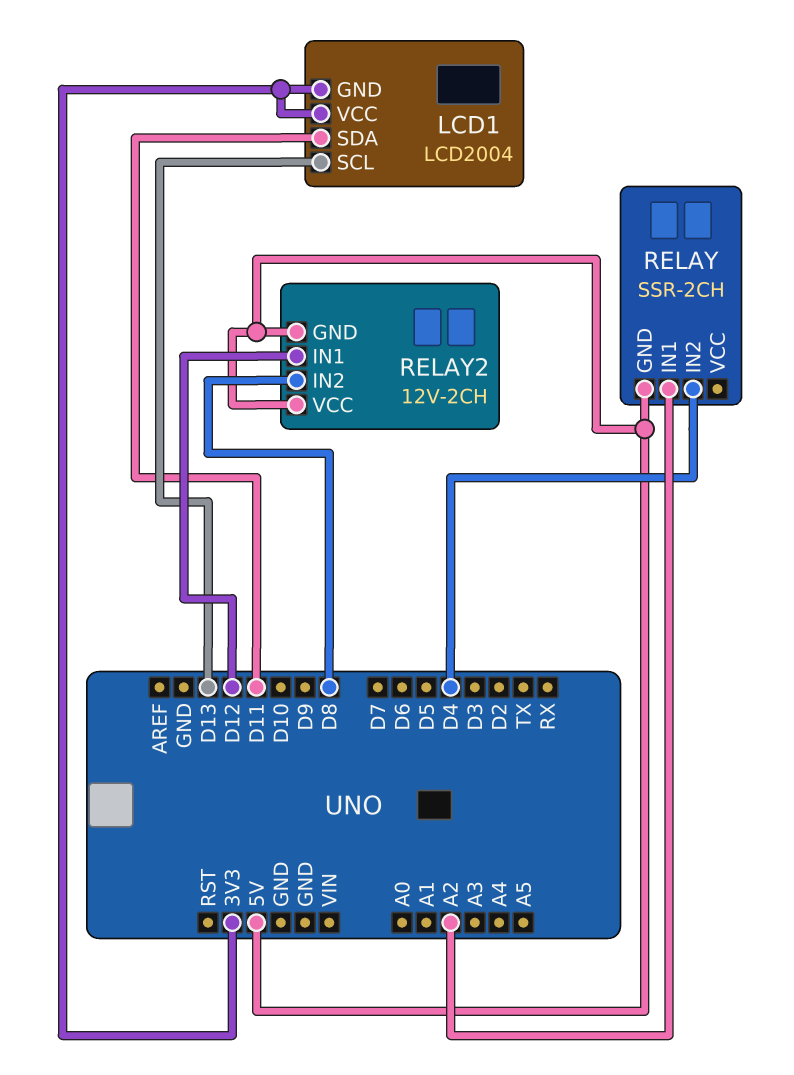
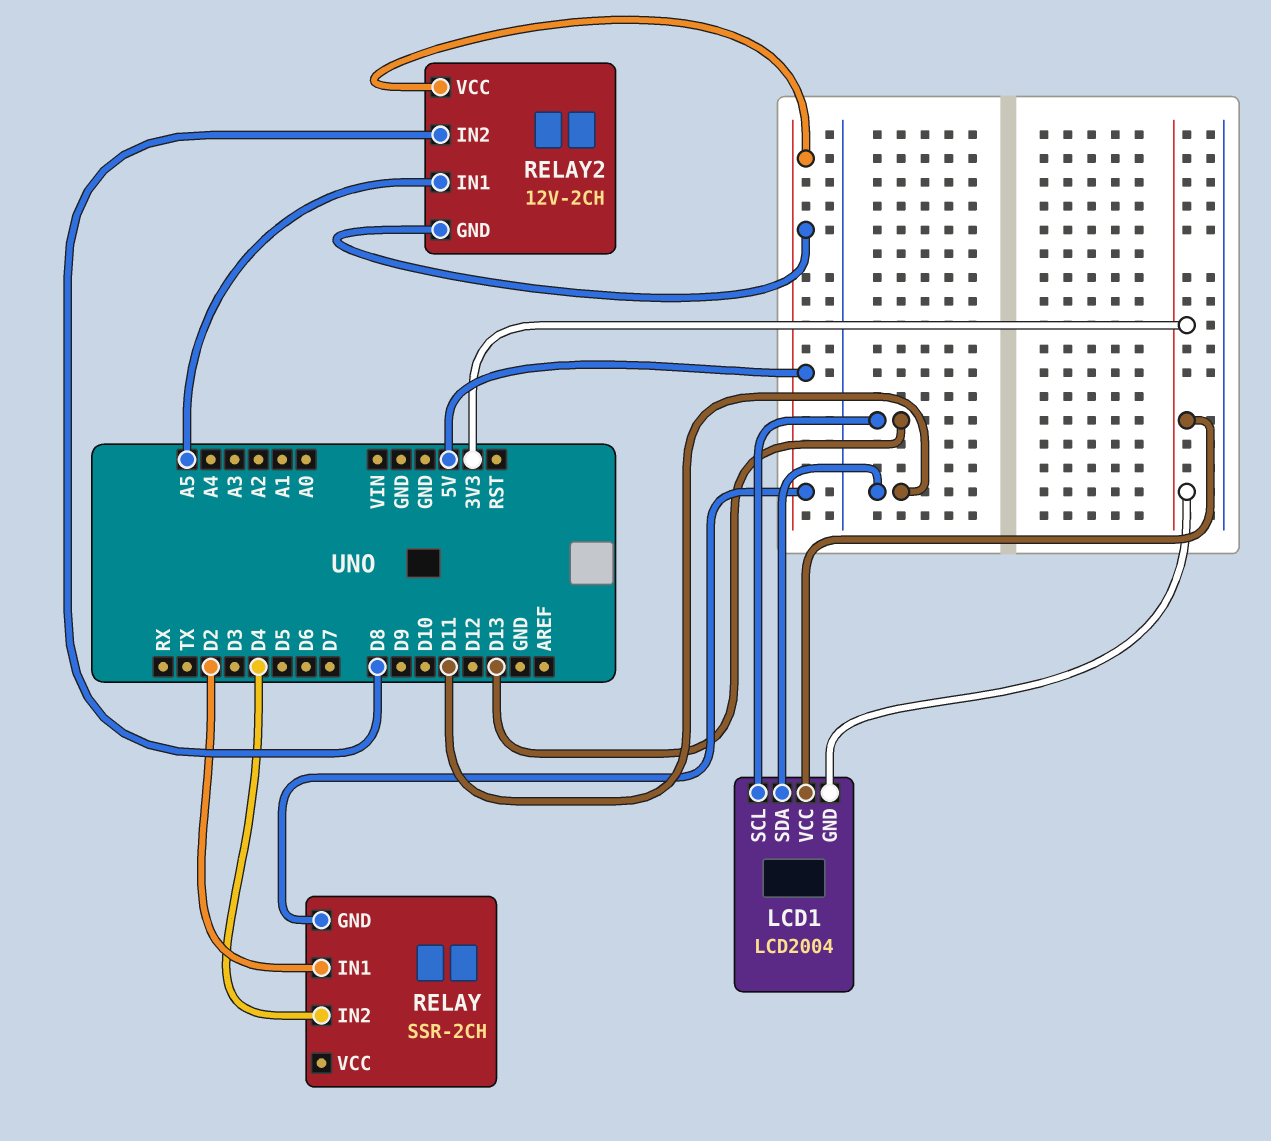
RELAY pin IN1: A2 -> D2
RELAY2 pin IN1: D12 -> A5

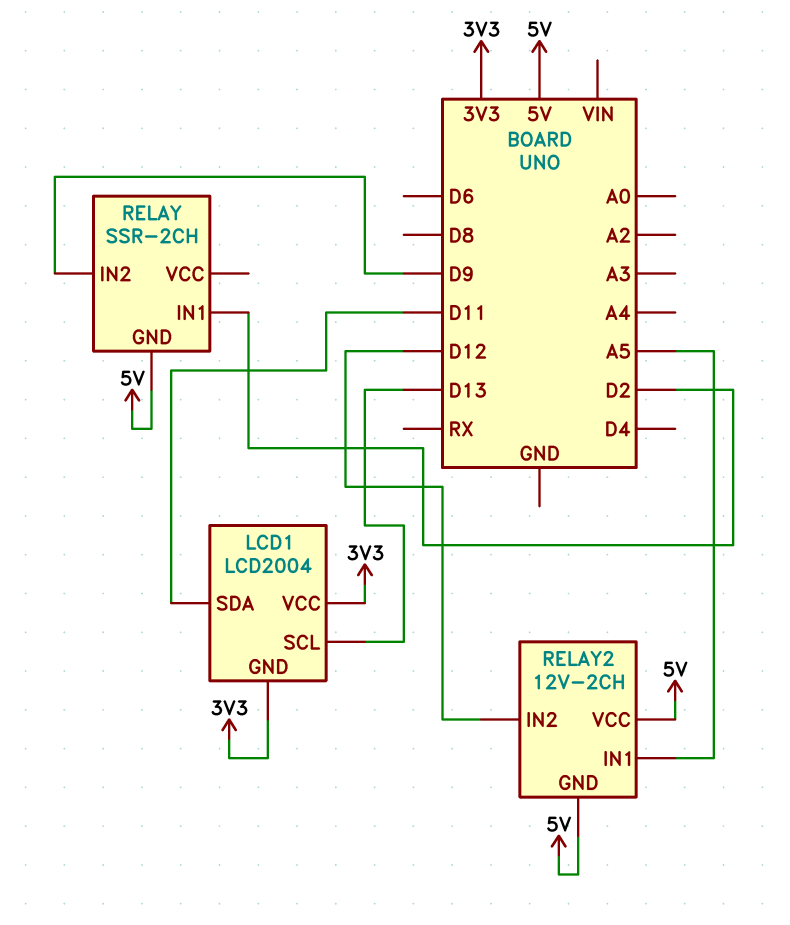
RELAY pin IN2: D4 -> D9
RELAY2 pin IN2: D8 -> D12

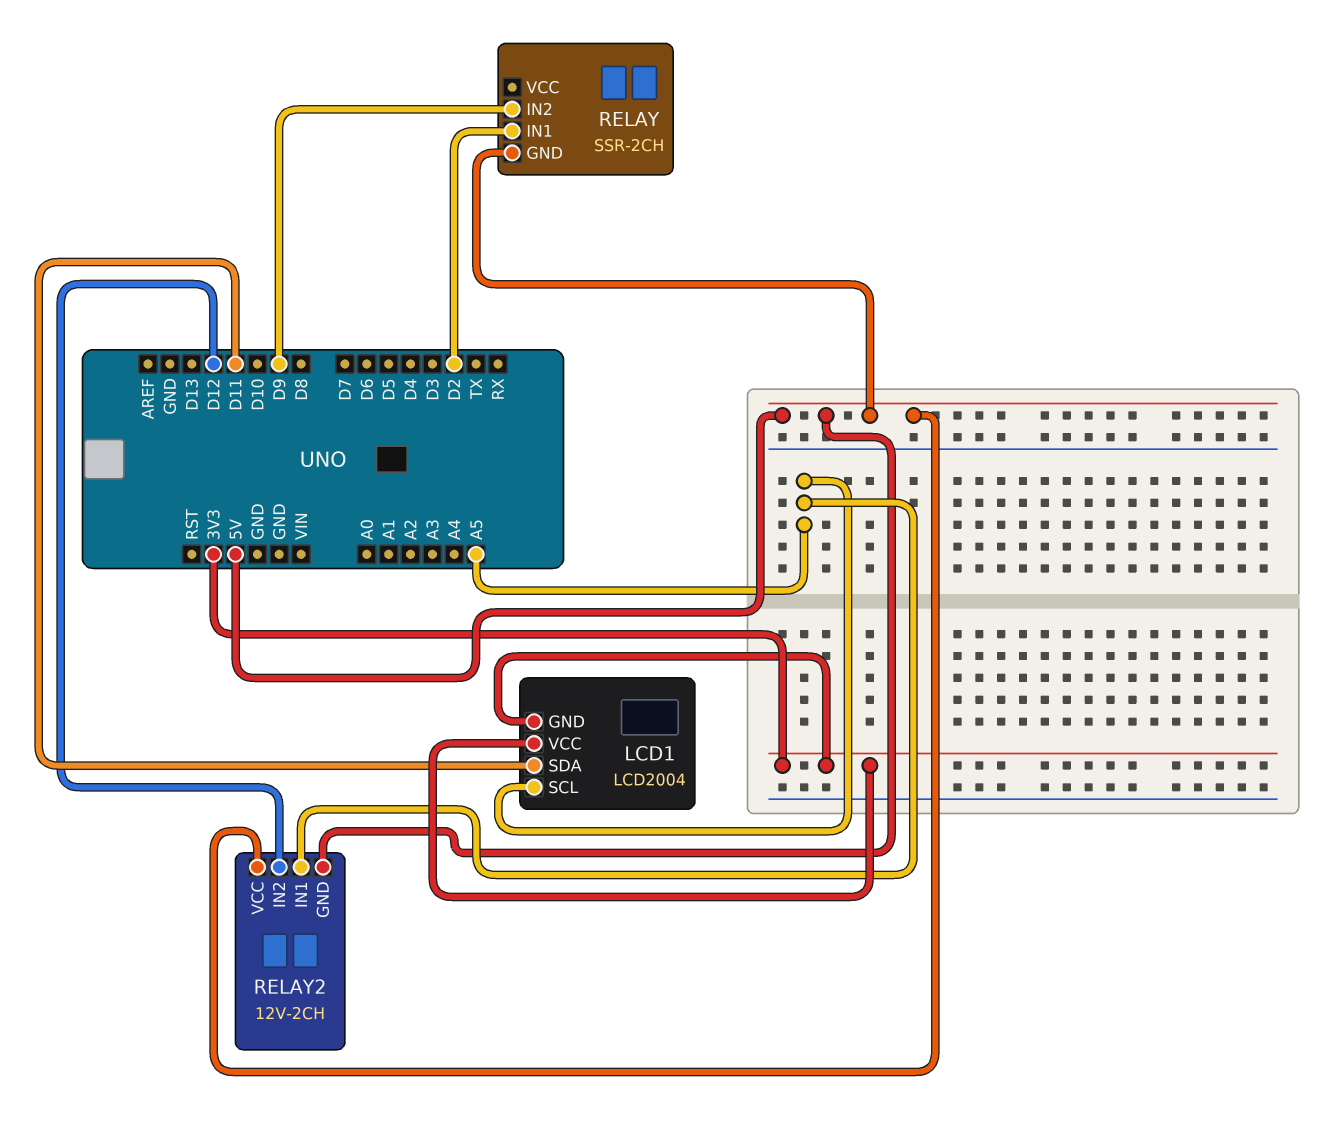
LCD1 pin SCL: D13 -> A5

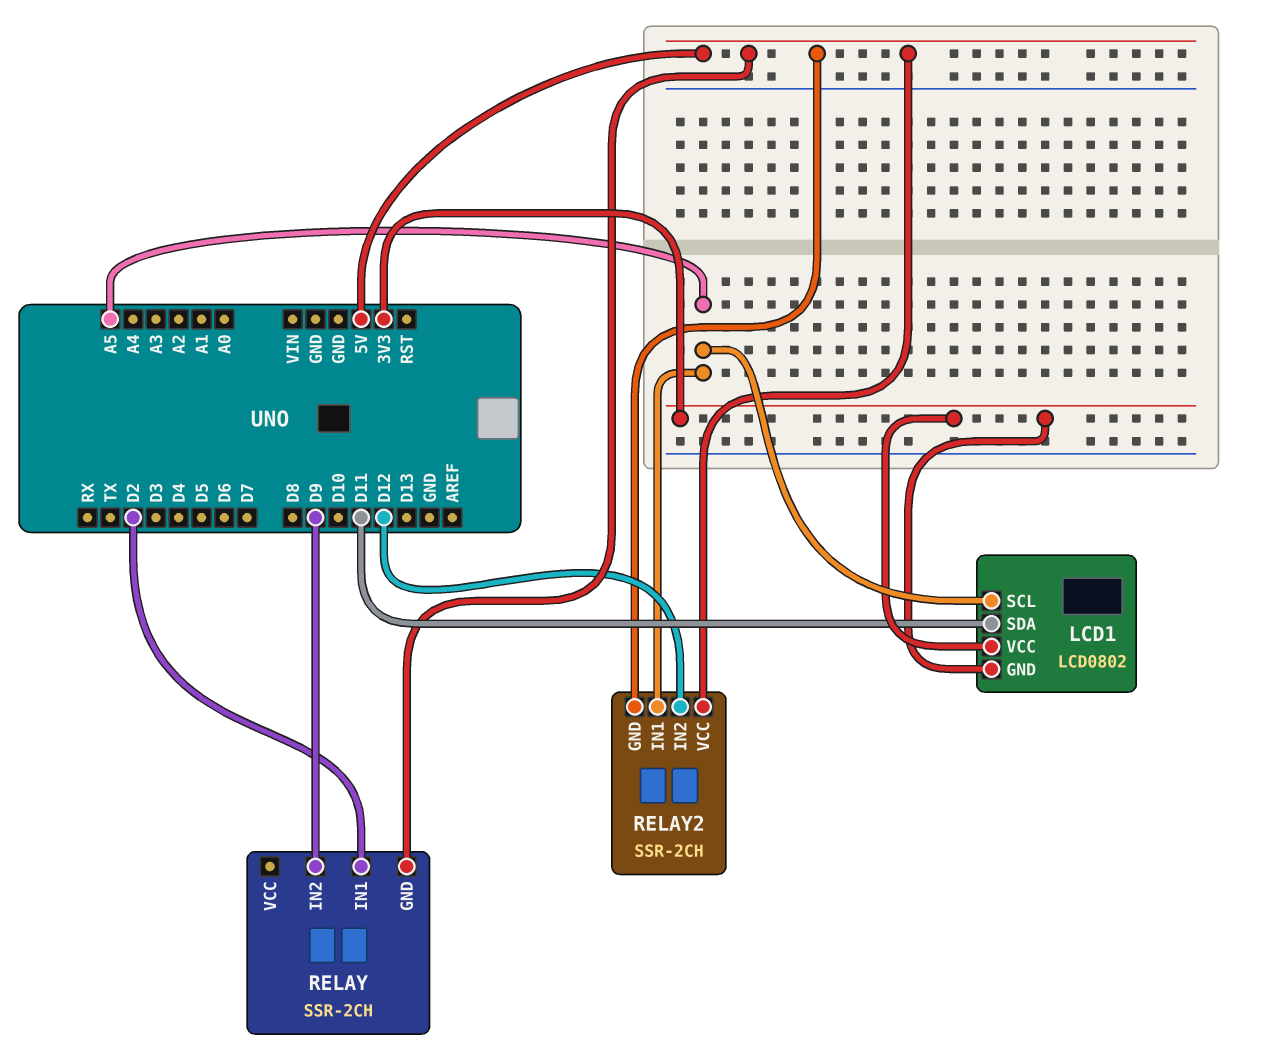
LCD1: LCD2004 -> LCD0802
RELAY2: 12V-2CH -> SSR-2CH

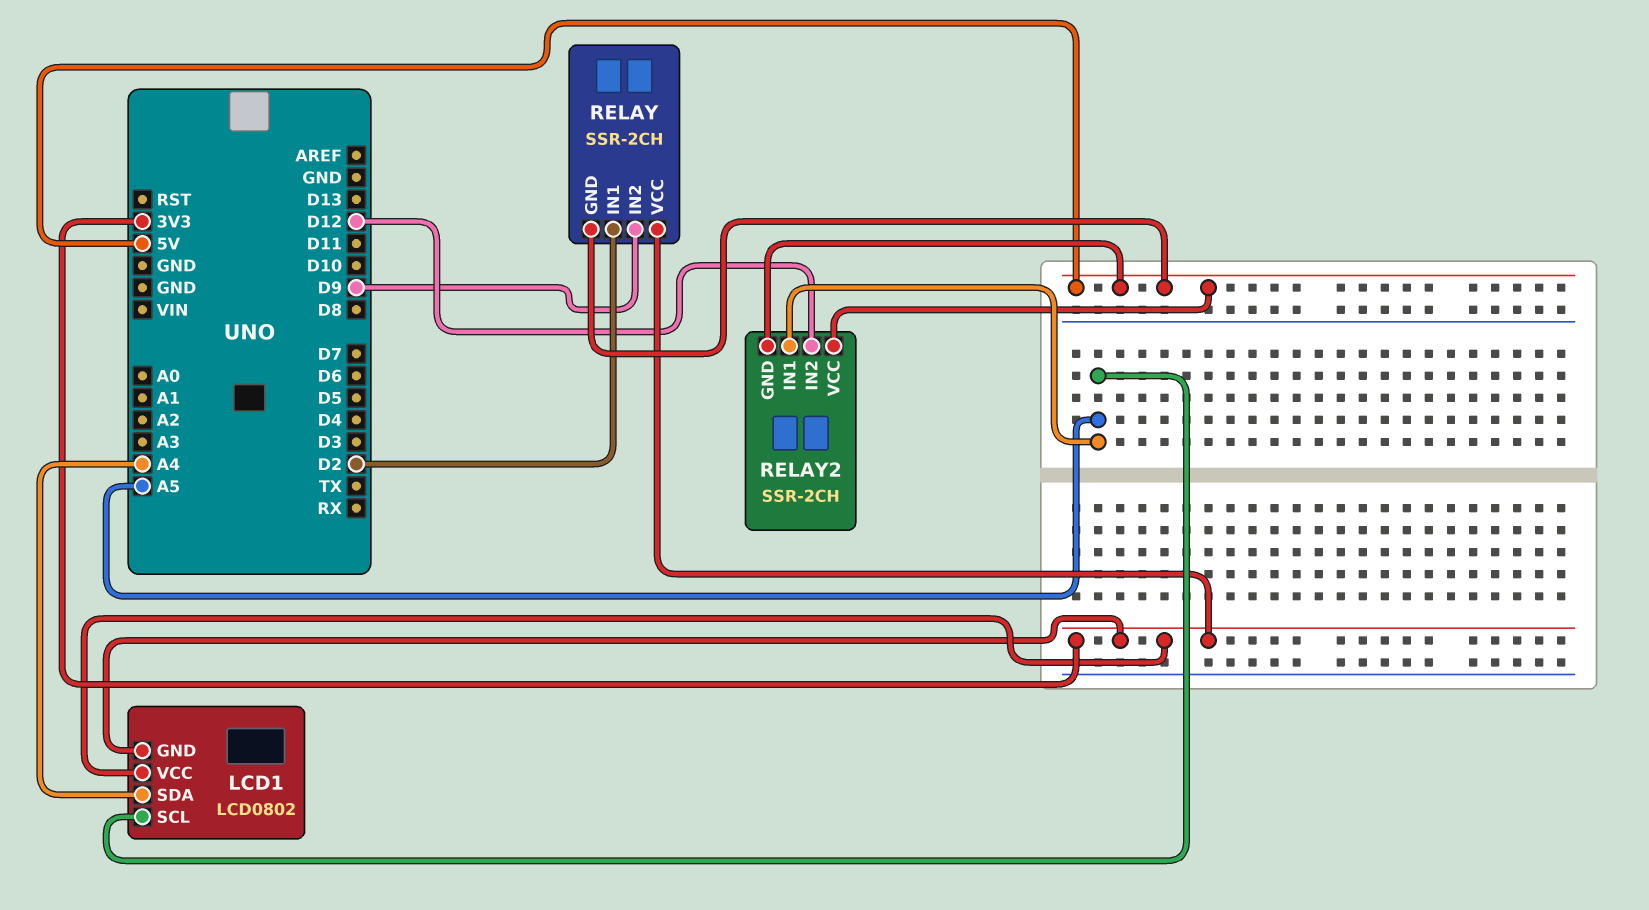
LCD1 pin SDA: D11 -> A4
RELAY pin VCC: none -> 3V3

